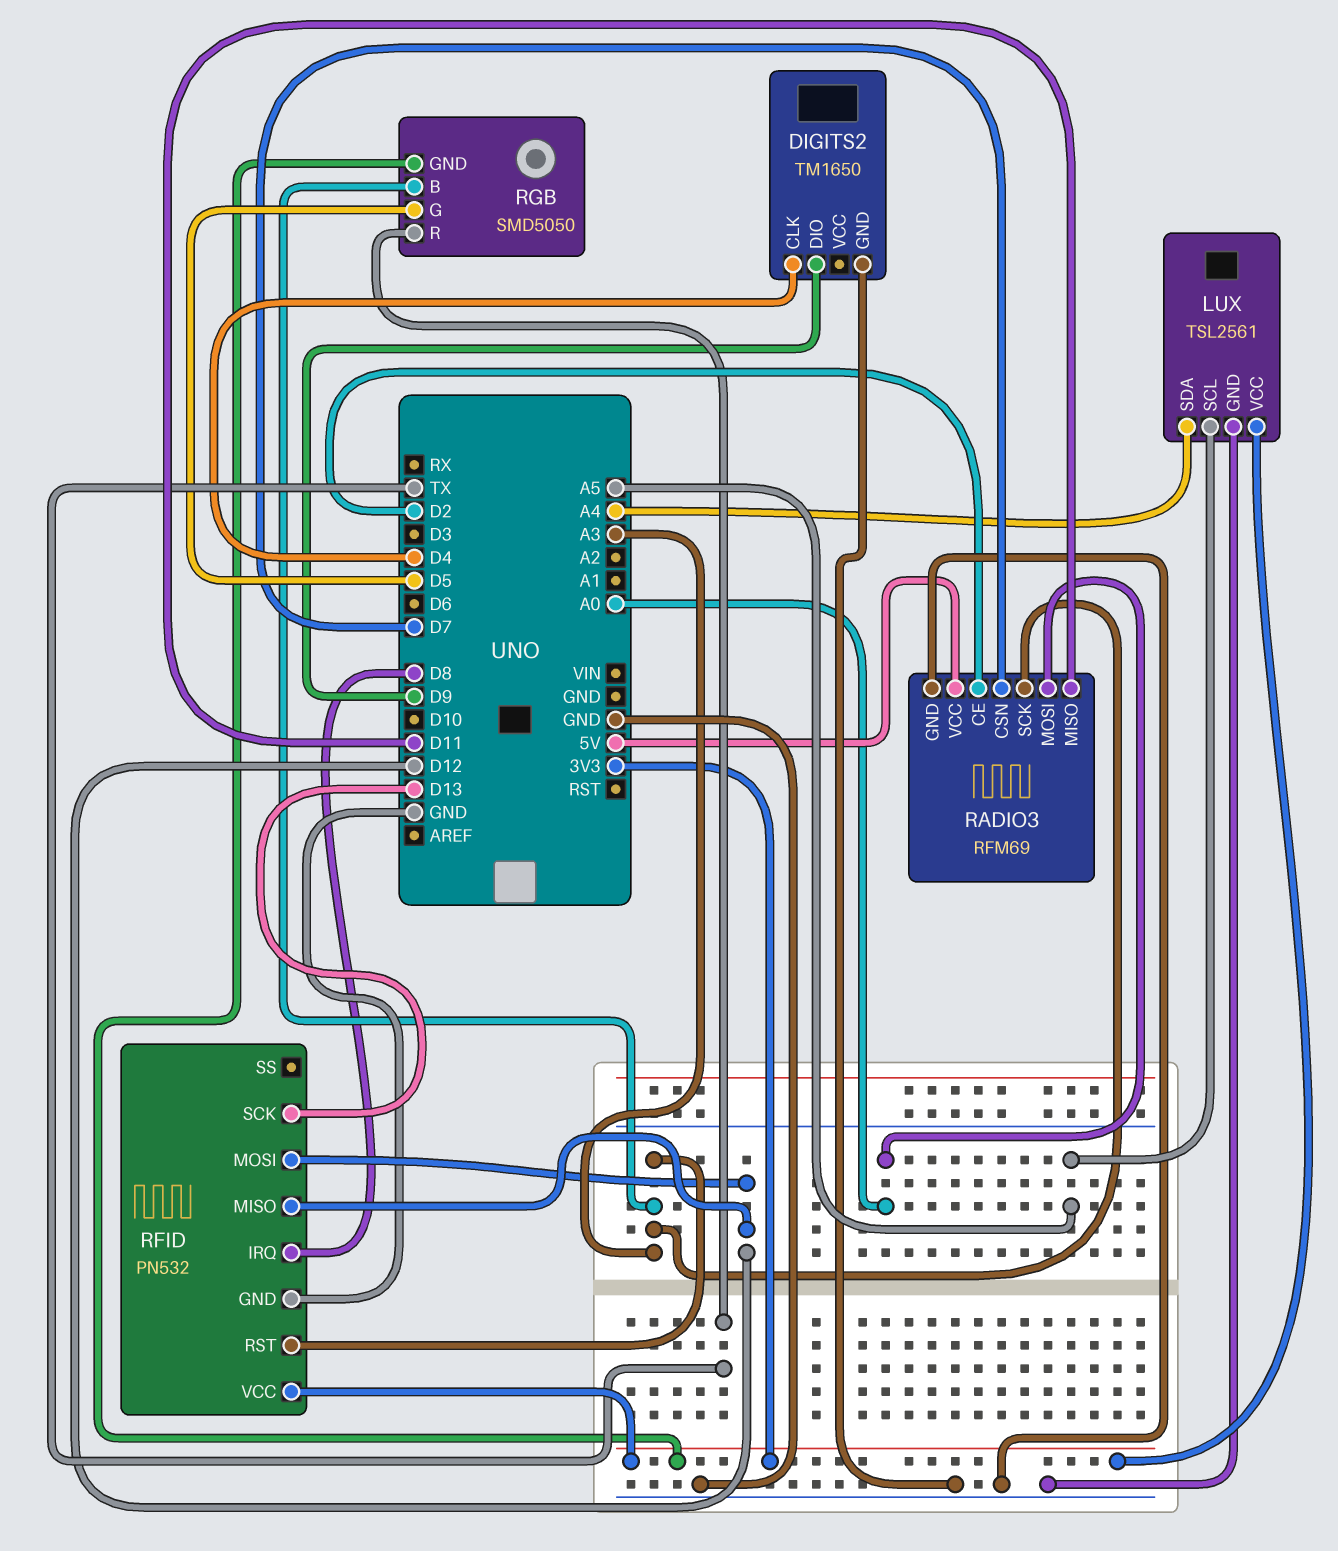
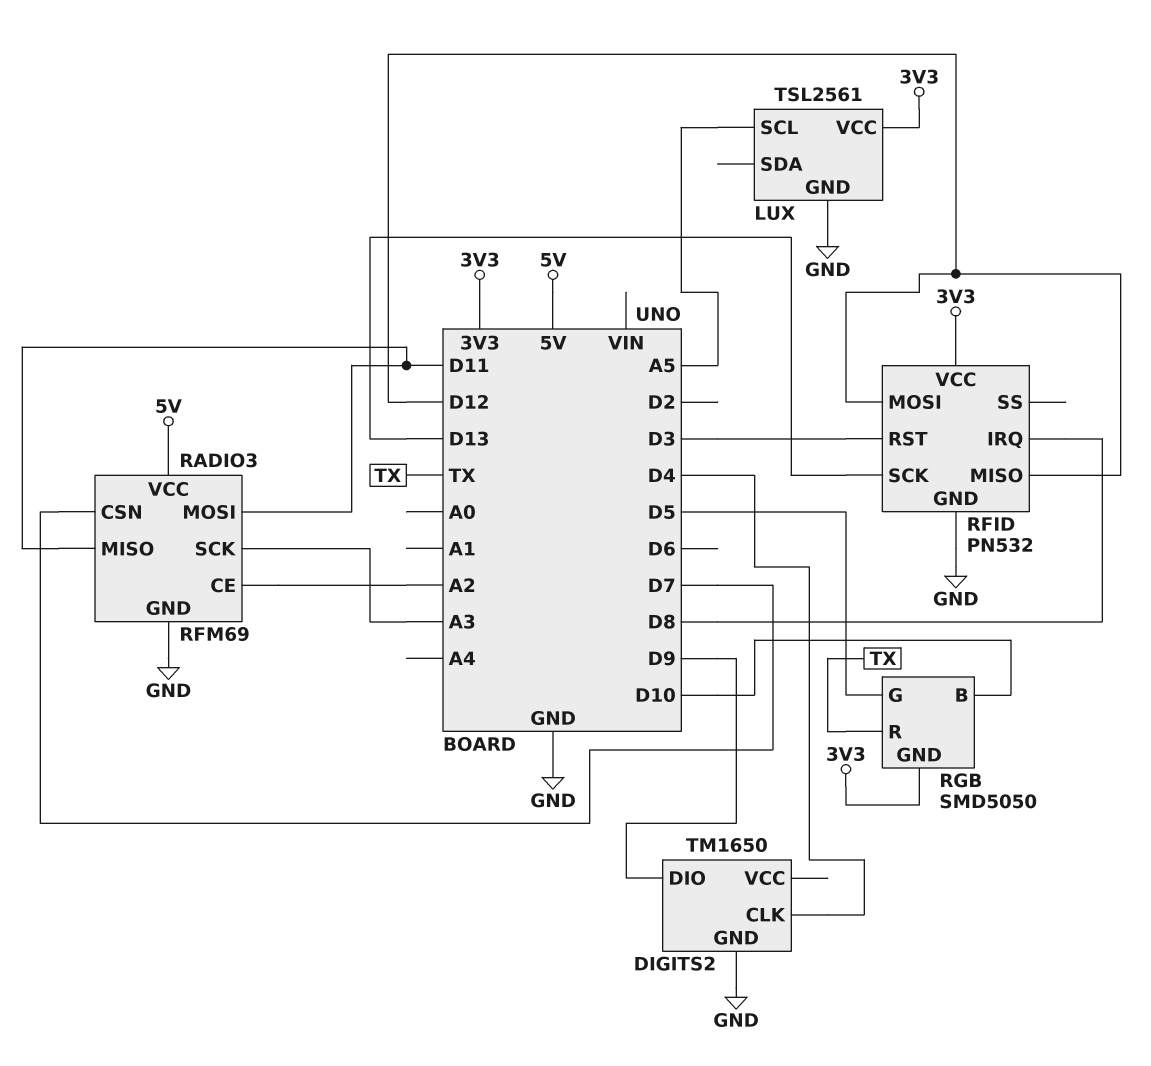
LUX pin SDA: A4 -> none
RADIO3 pin CE: D2 -> A2
RADIO3 pin MOSI: A0 -> D11
RFID pin RST: A3 -> D3
RGB pin B: A3 -> D10

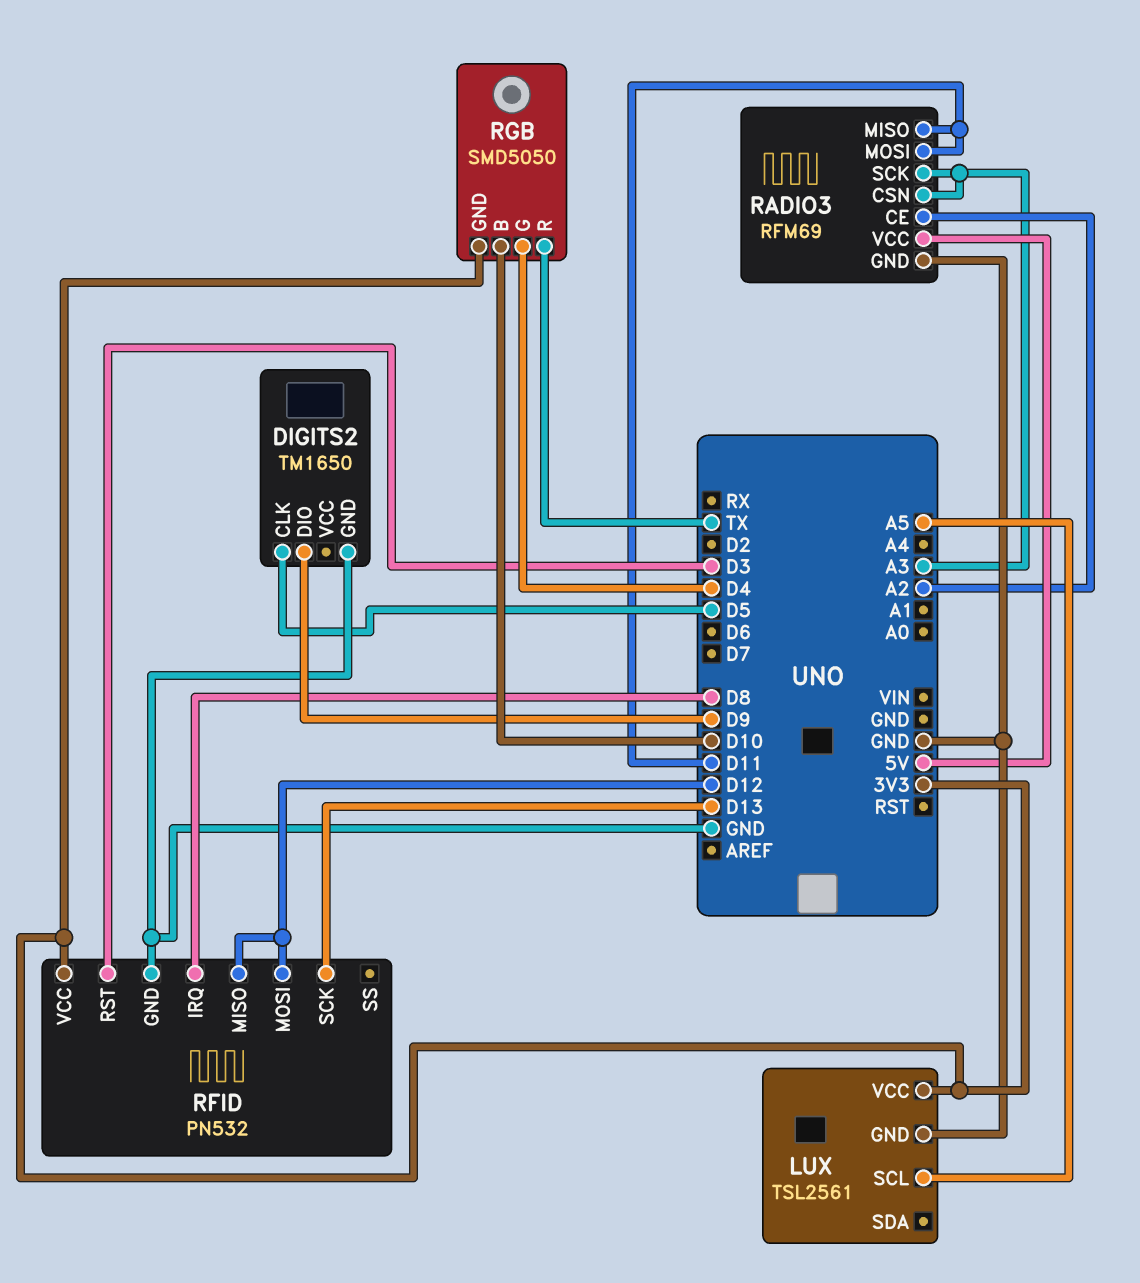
DIGITS2 pin CLK: D4 -> D5
RADIO3 pin CSN: D7 -> A3
RGB pin G: D5 -> D4

